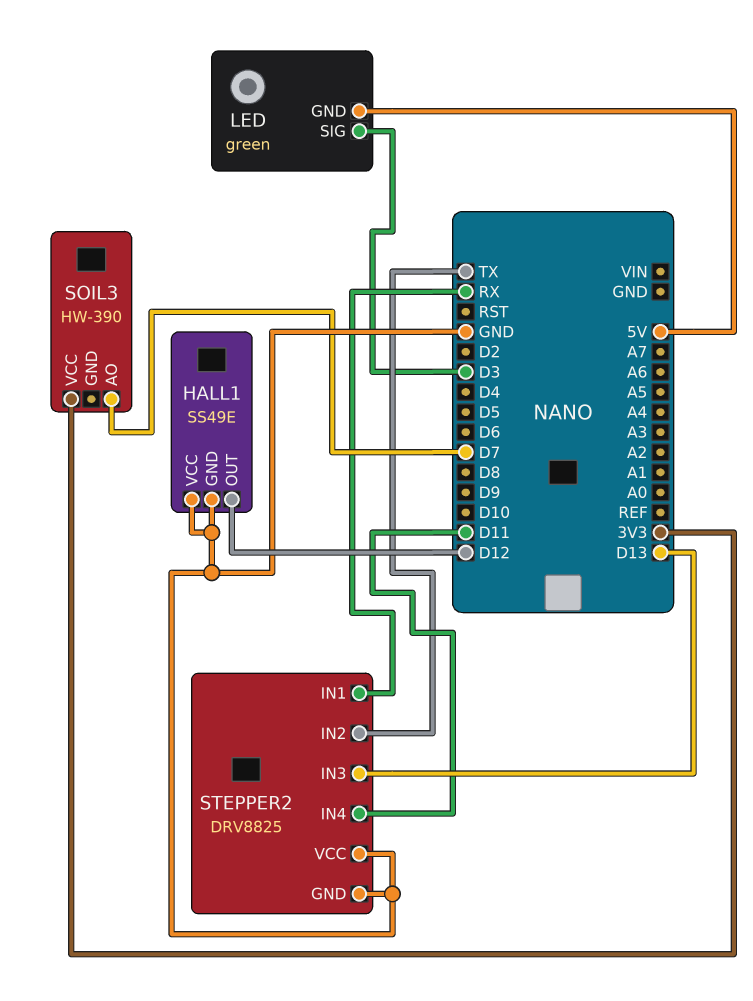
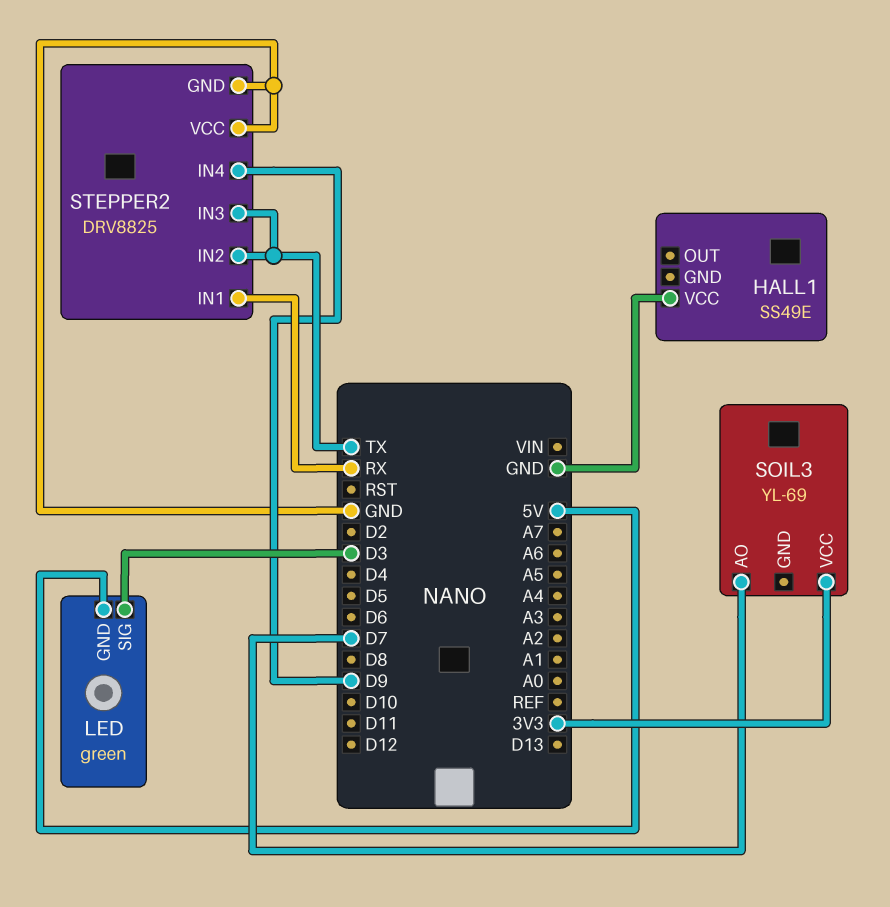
HALL1 pin GND: GND -> none
HALL1 pin OUT: D12 -> none
SOIL3: HW-390 -> YL-69
STEPPER2 pin IN3: D13 -> TX
STEPPER2 pin IN4: D11 -> D9

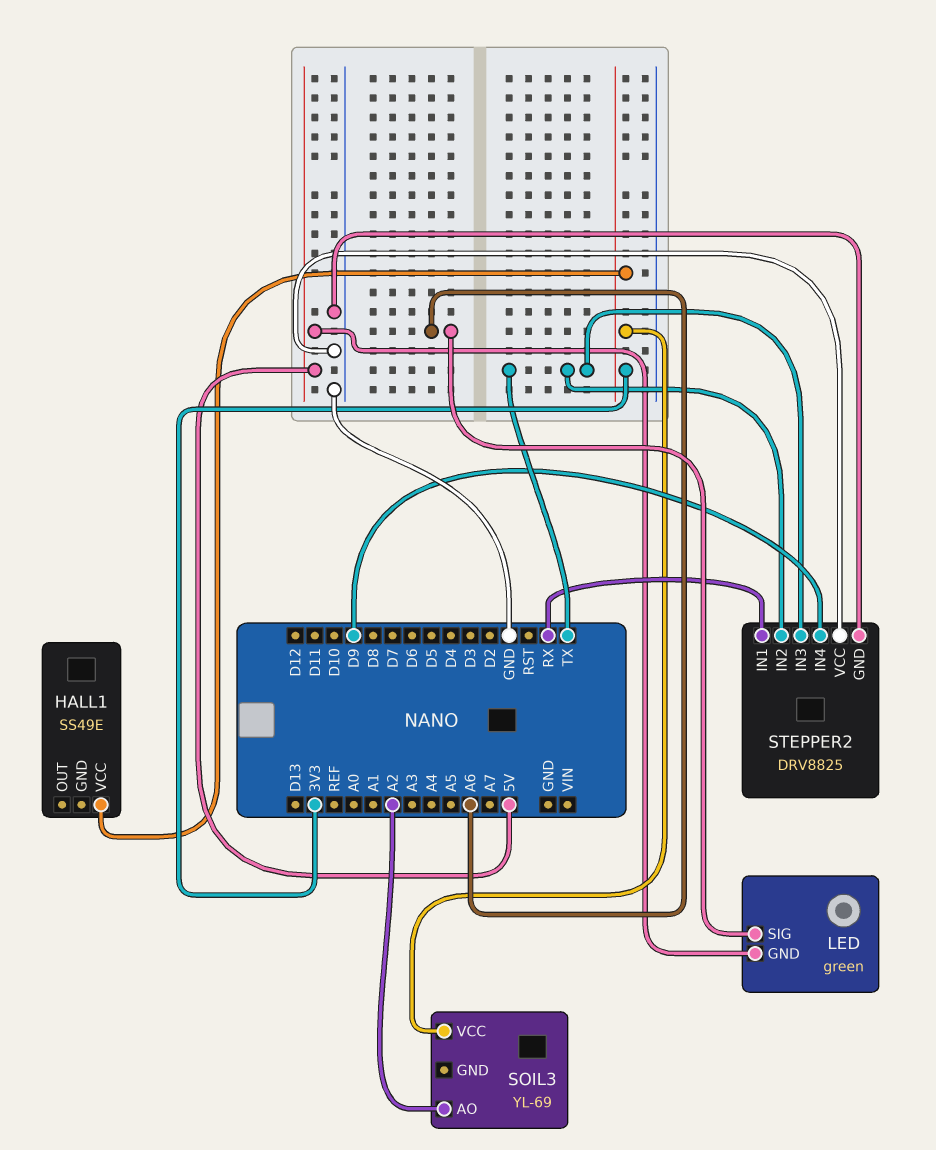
HALL1 pin VCC: GND -> 3V3
LED pin SIG: D3 -> A6
SOIL3 pin AO: D7 -> A2

